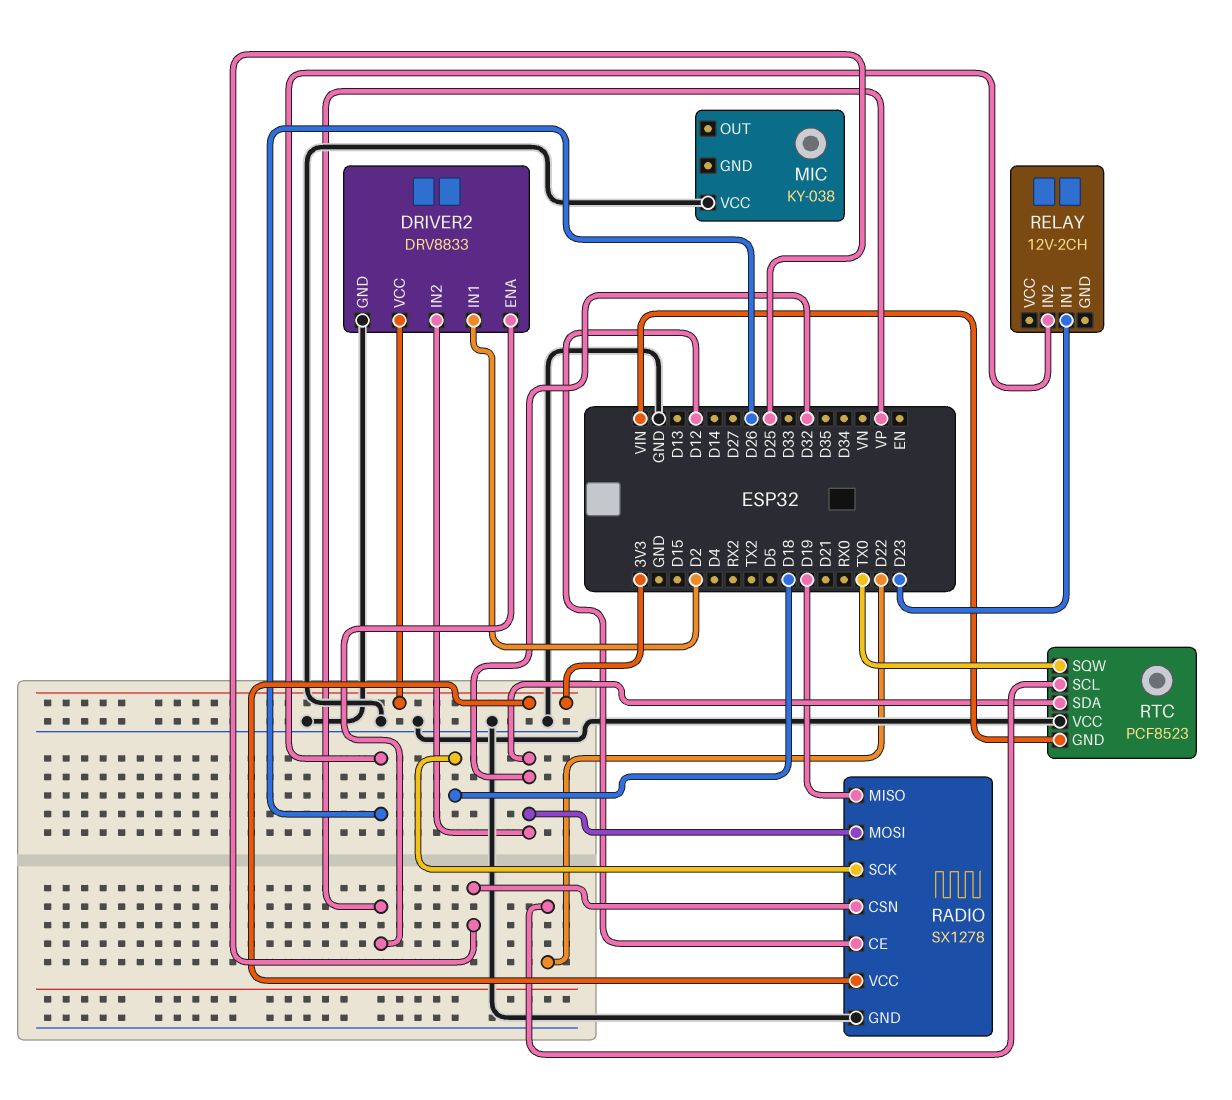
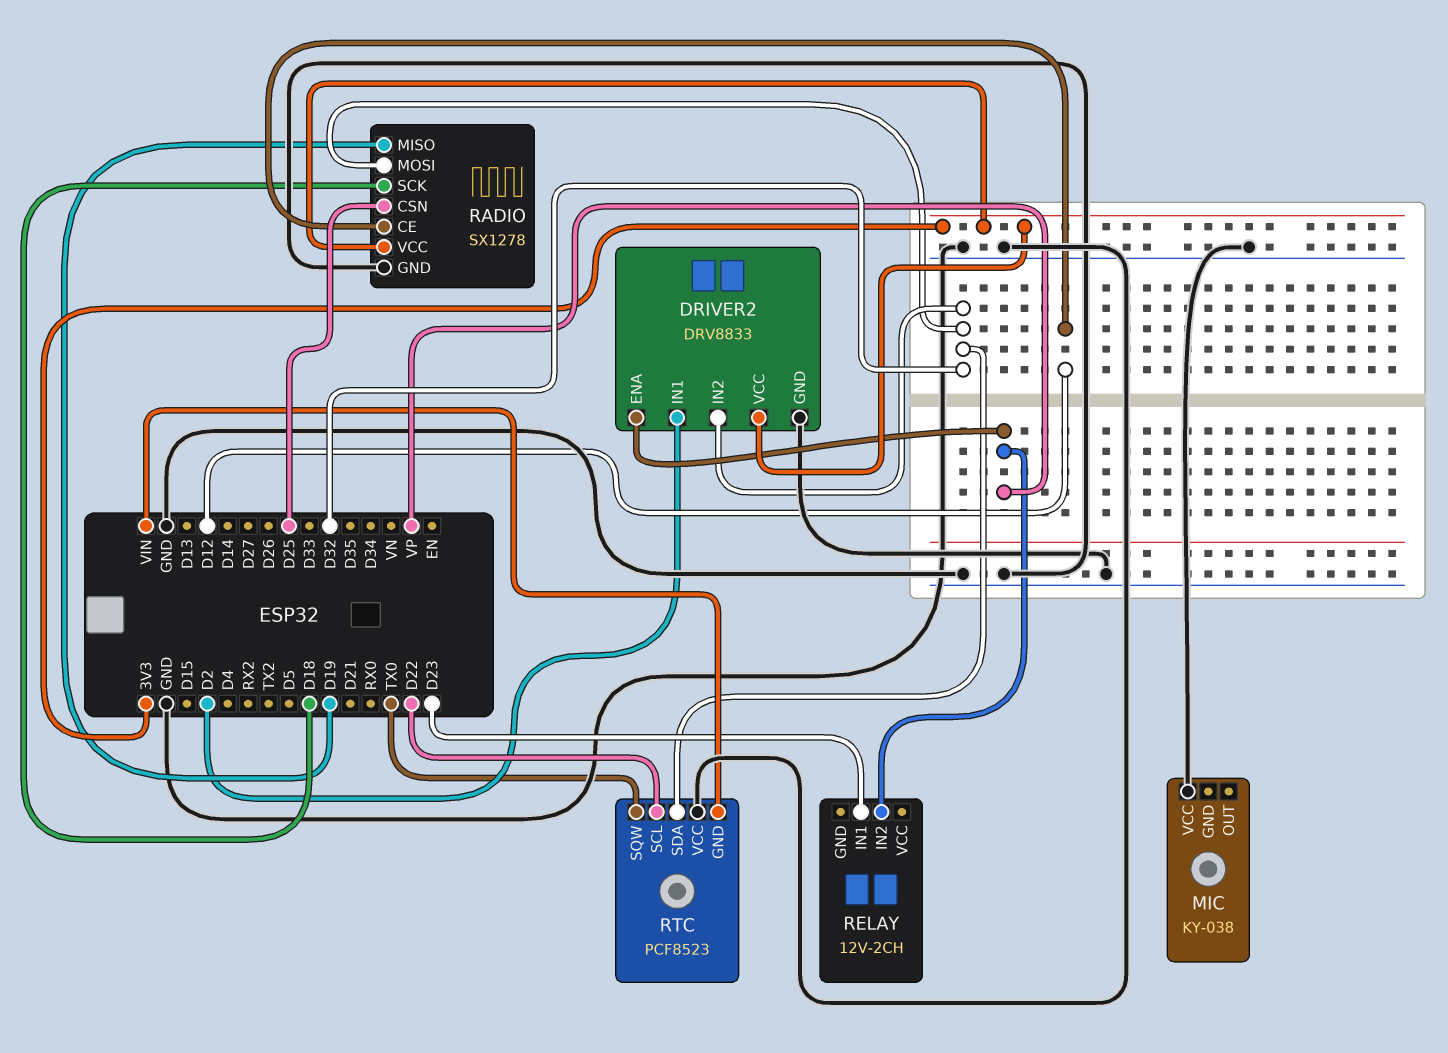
RELAY pin IN2: D26 -> VP

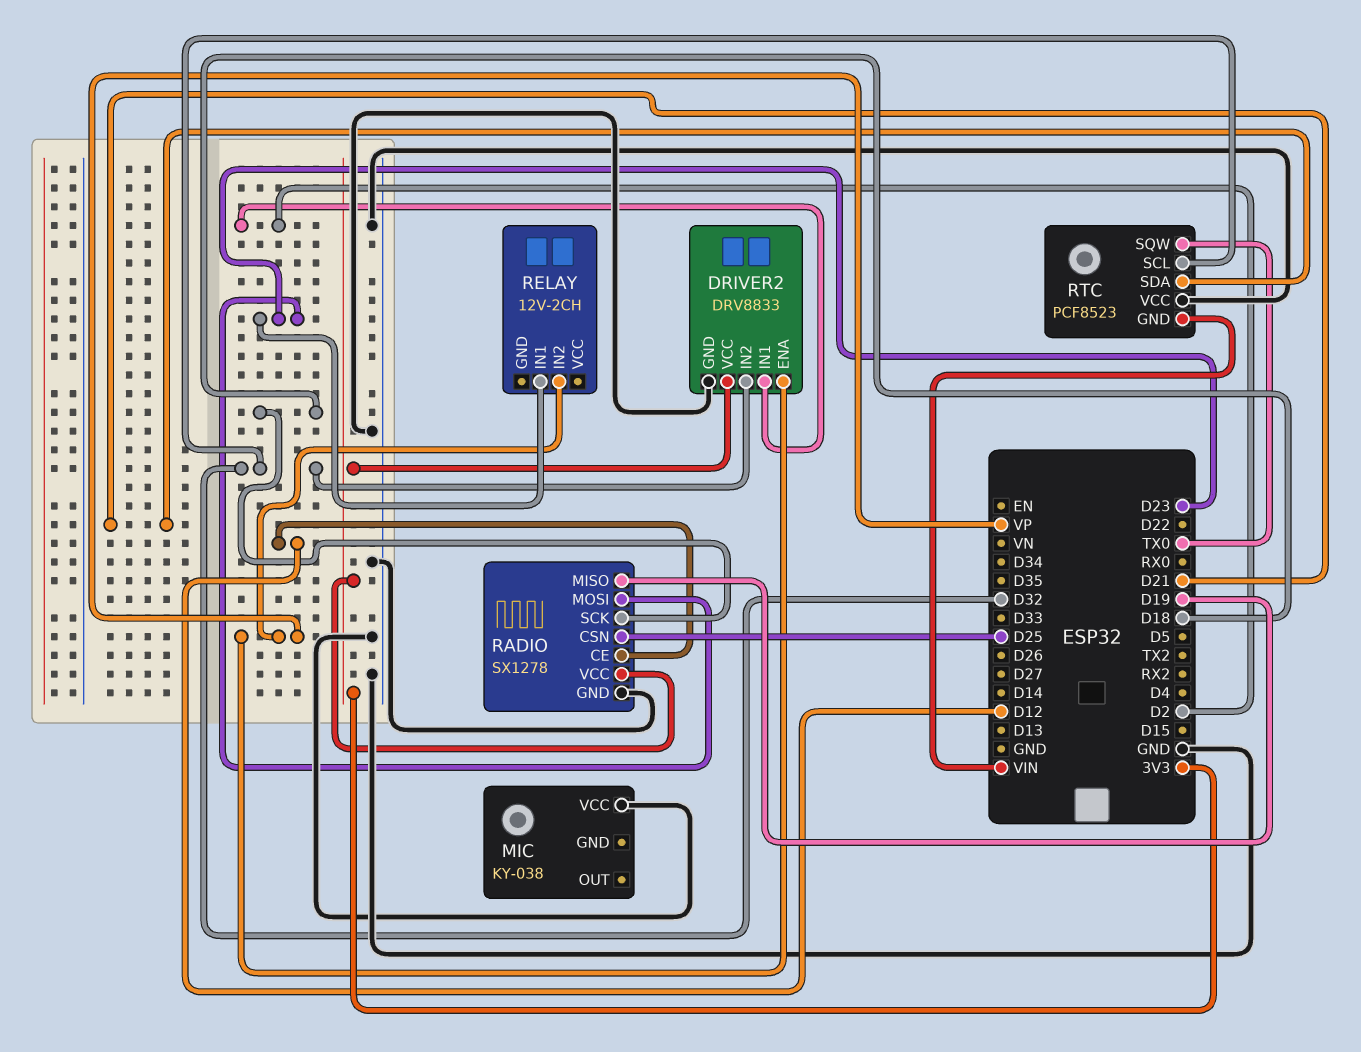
RADIO pin MOSI: D32 -> D23
RTC pin SCL: D22 -> D32
RTC pin SDA: D32 -> D21

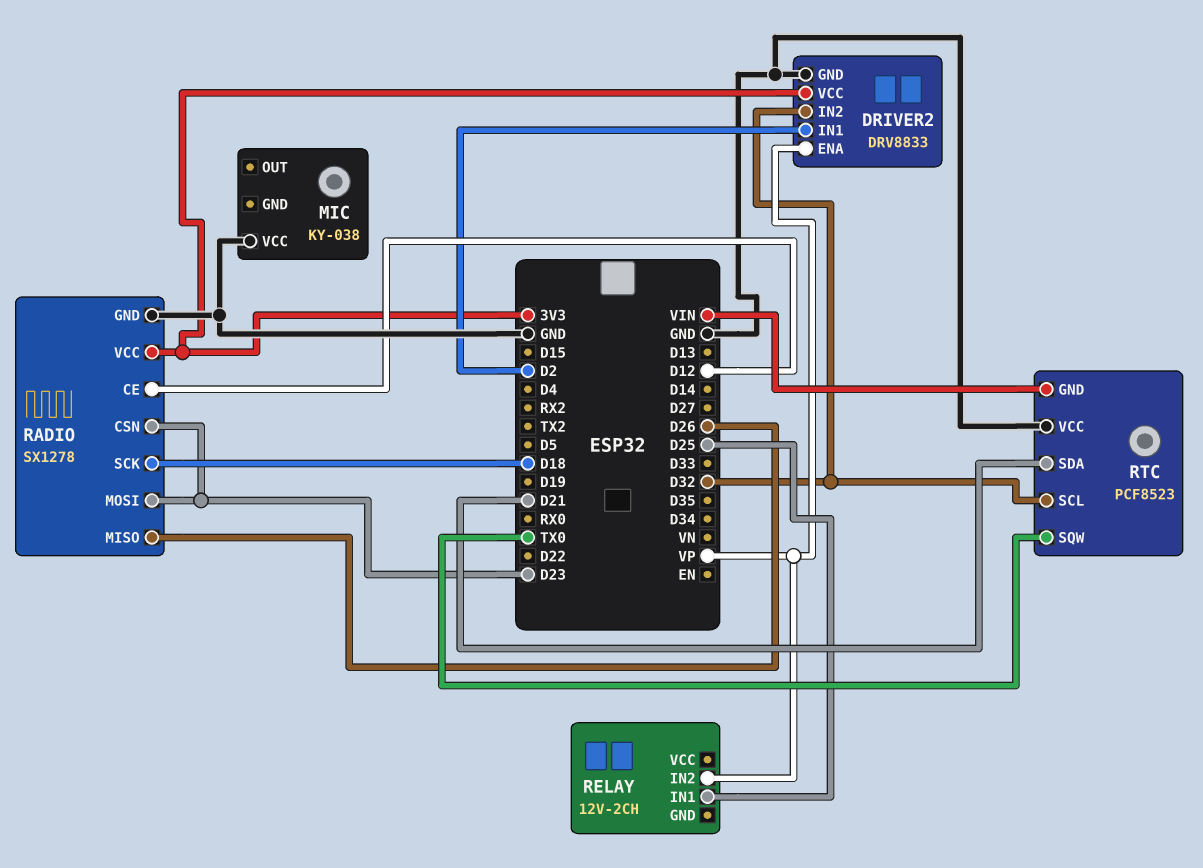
RADIO pin CSN: D25 -> D23
RADIO pin MISO: D19 -> D26
RELAY pin IN1: D23 -> D25

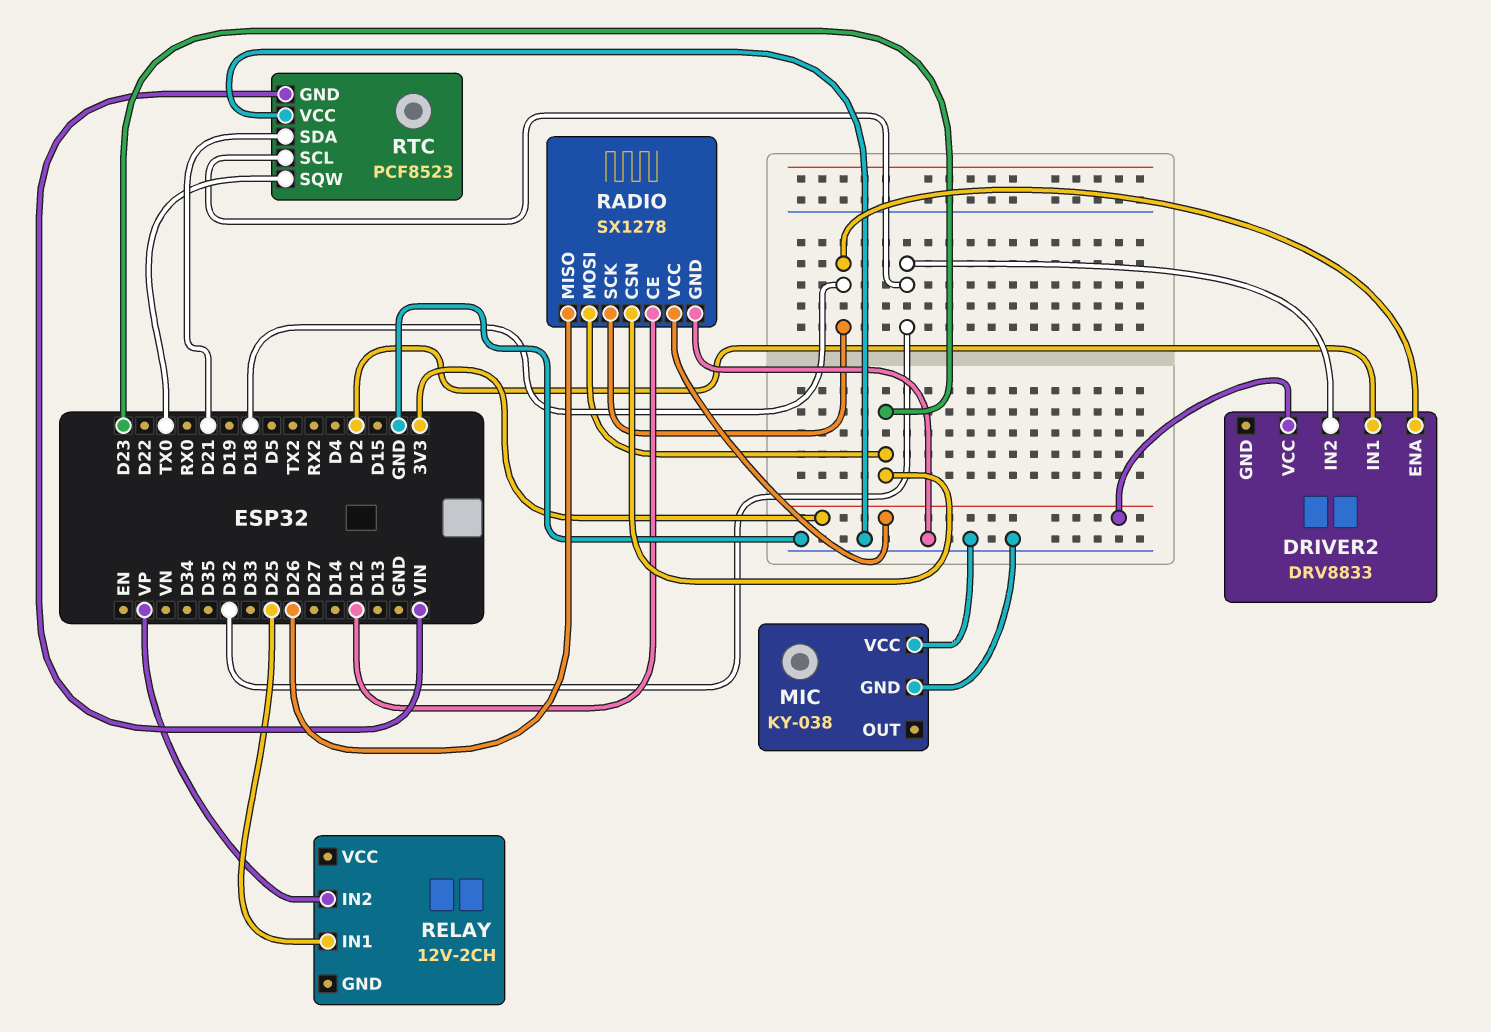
DRIVER2 pin ENA: VP -> D18
DRIVER2 pin GND: GND -> none
MIC pin GND: none -> GND

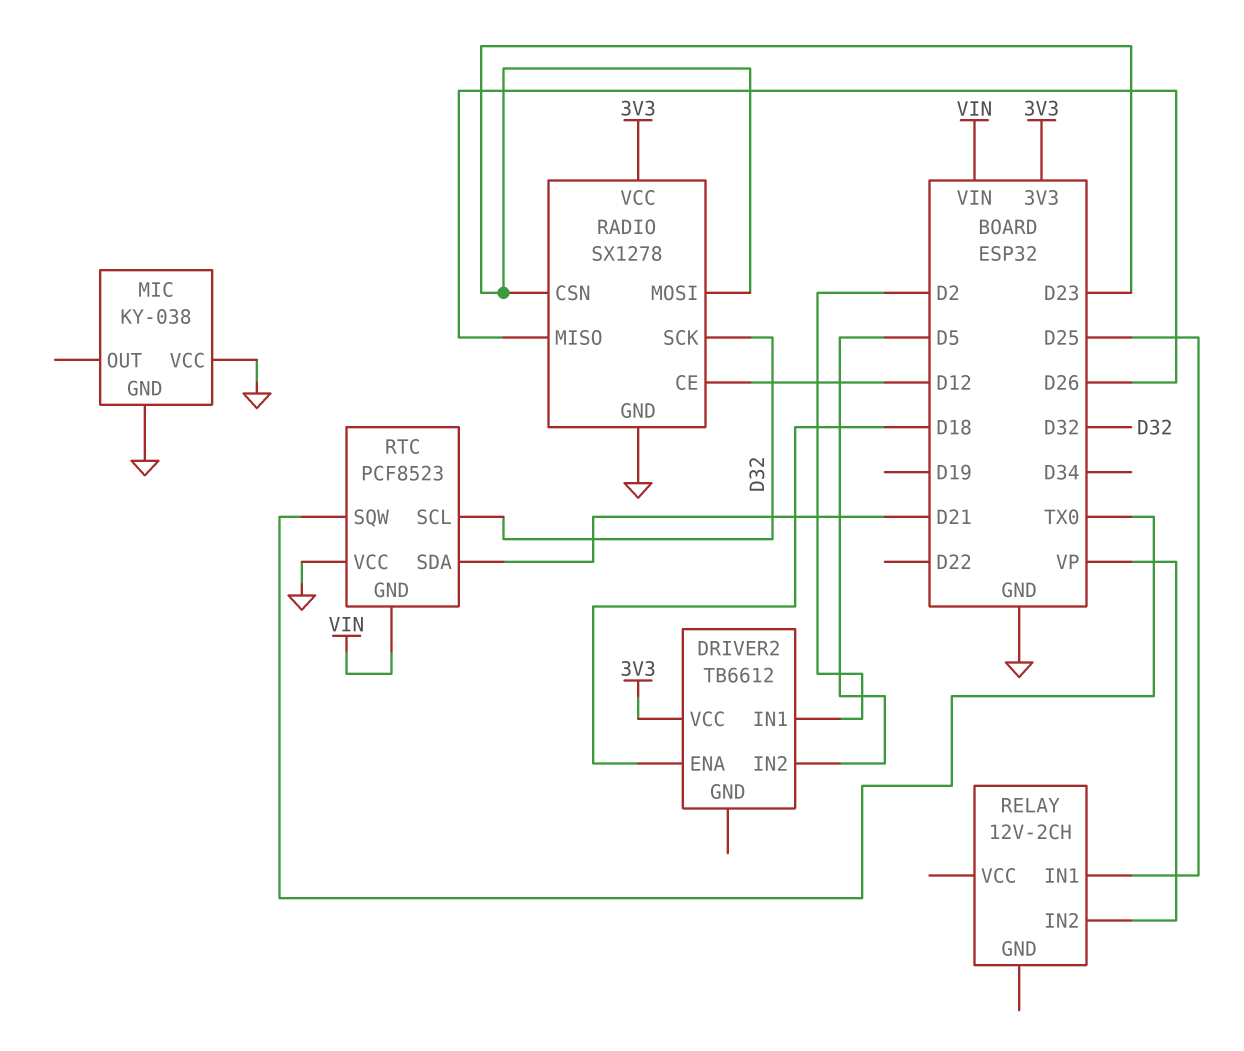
DRIVER2: DRV8833 -> TB6612
DRIVER2 pin IN2: D32 -> D5
RADIO pin SCK: D18 -> D32

